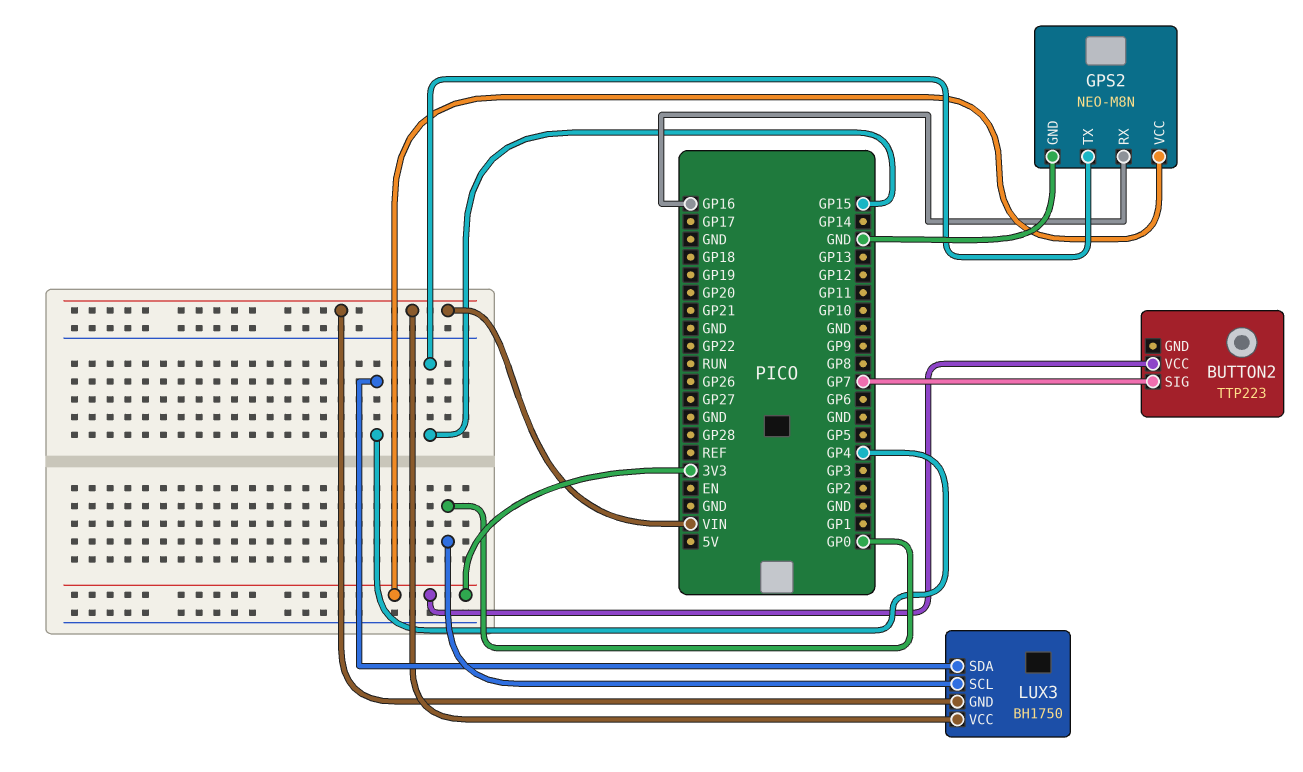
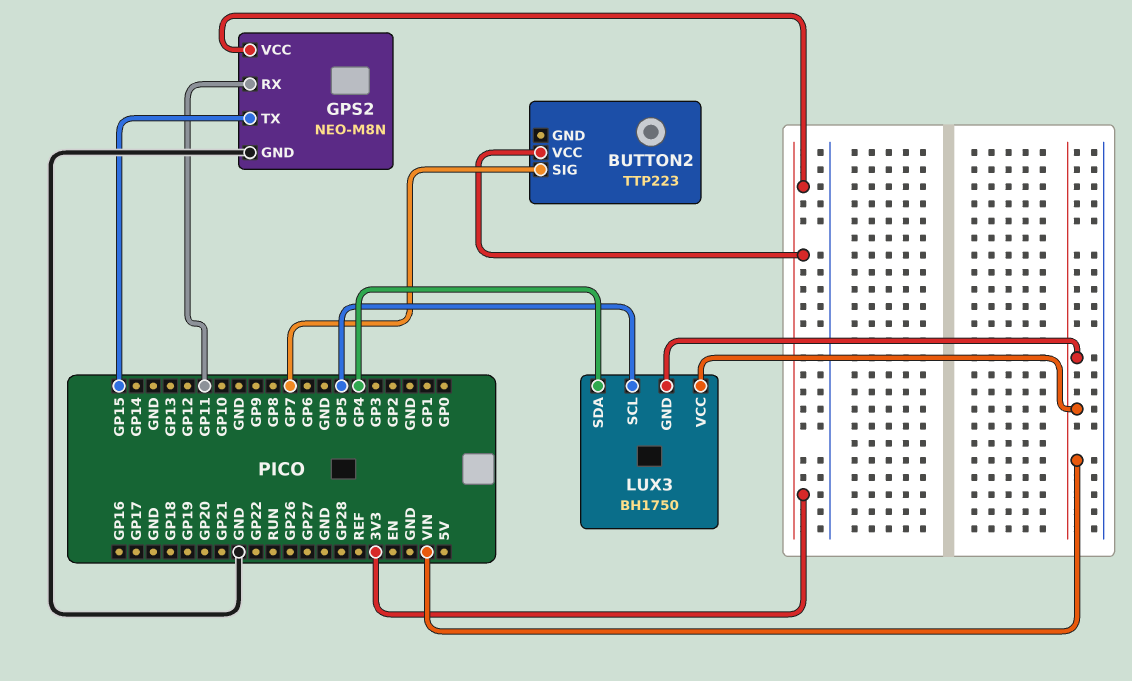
GPS2 pin RX: GP16 -> GP11
LUX3 pin SCL: GP0 -> GP5

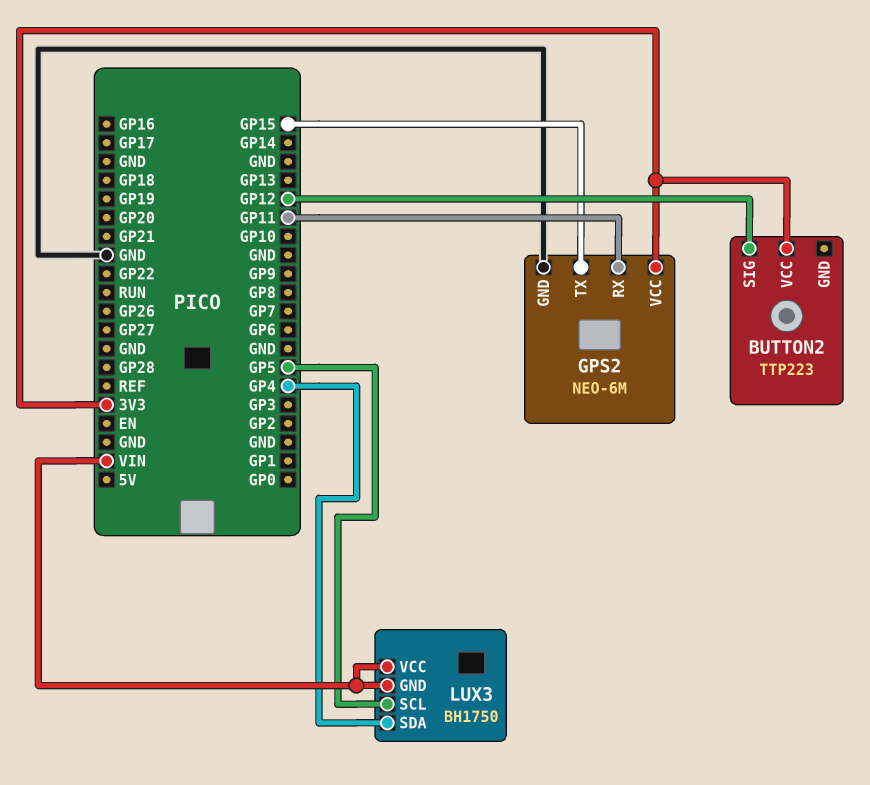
BUTTON2 pin SIG: GP7 -> GP12
GPS2: NEO-M8N -> NEO-6M

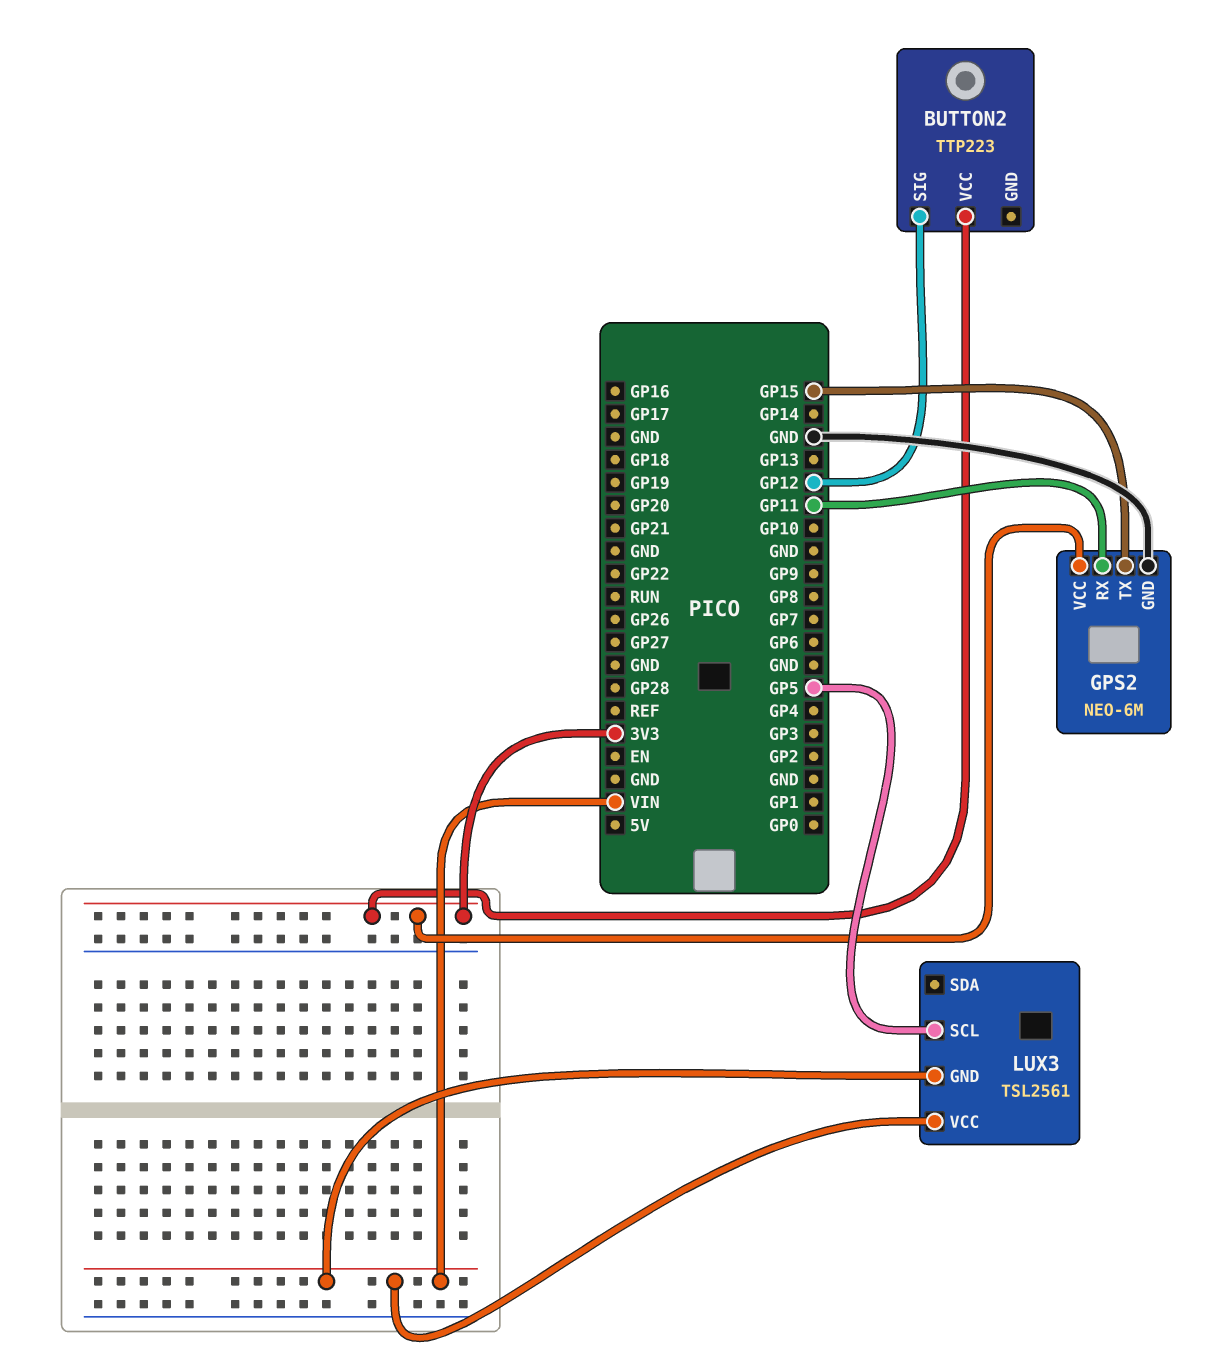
LUX3: BH1750 -> TSL2561
LUX3 pin SDA: GP4 -> none

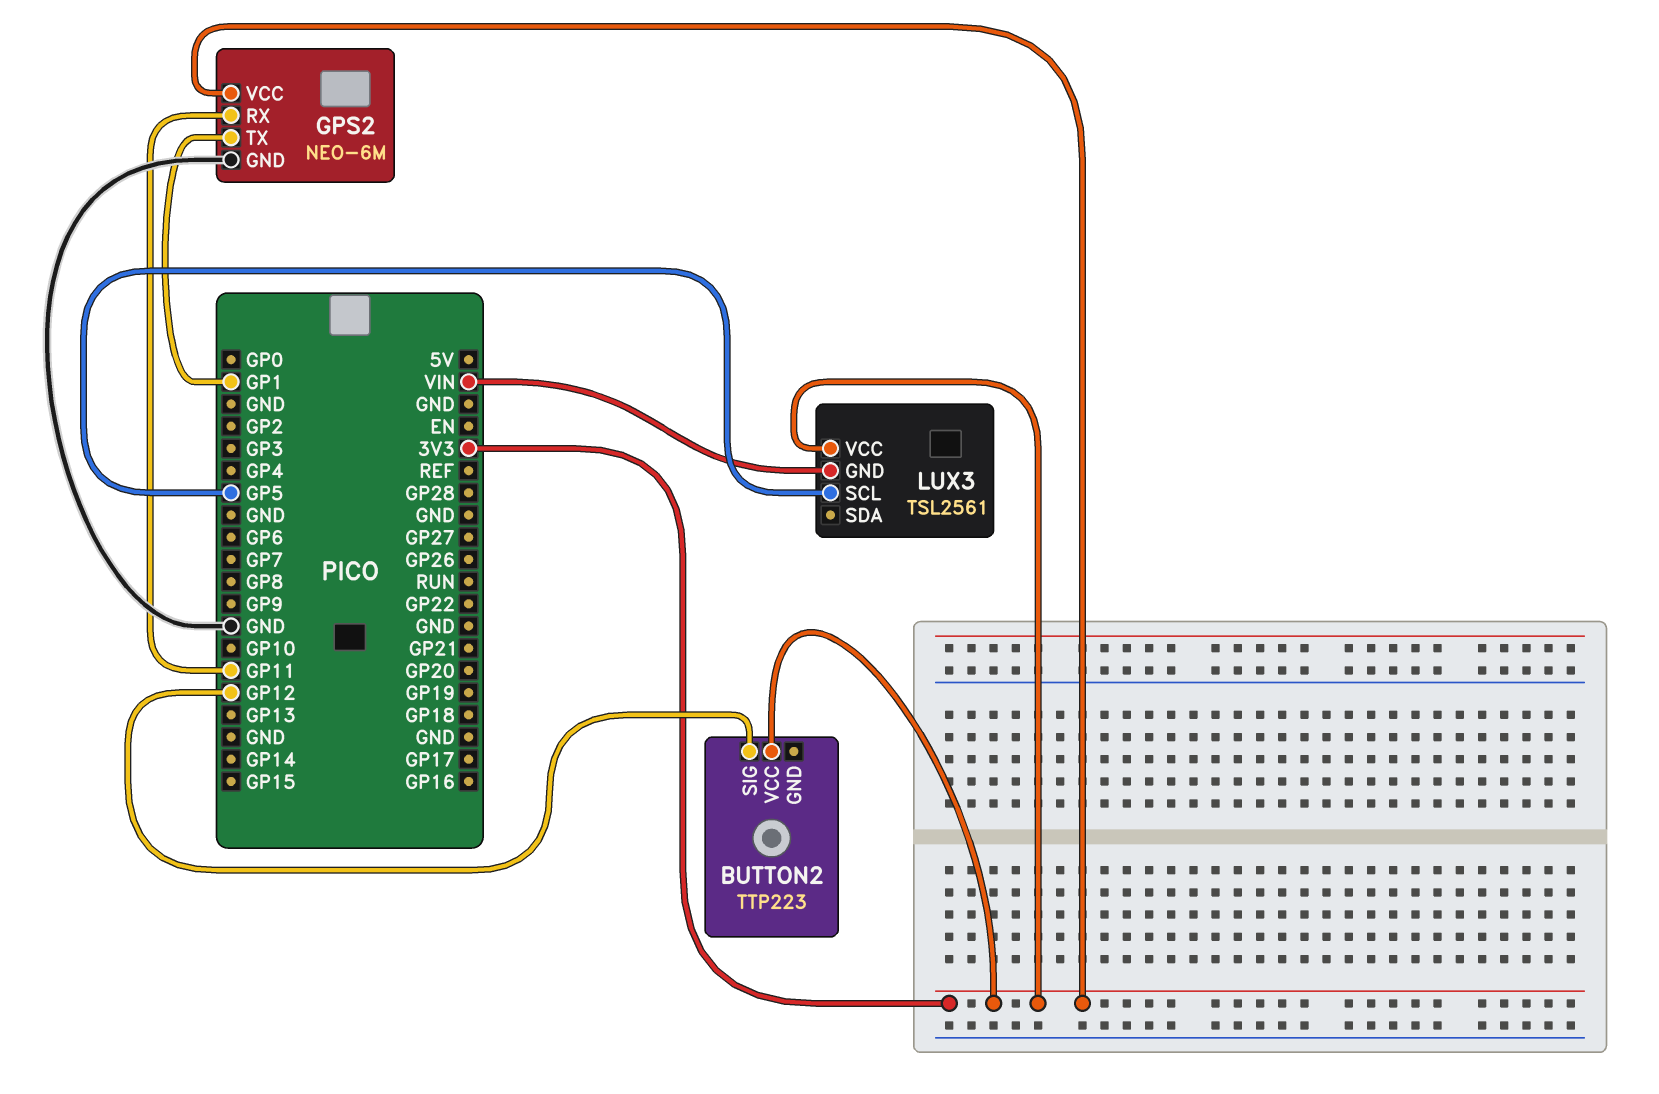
GPS2 pin TX: GP15 -> GP1
LUX3 pin VCC: VIN -> 3V3

